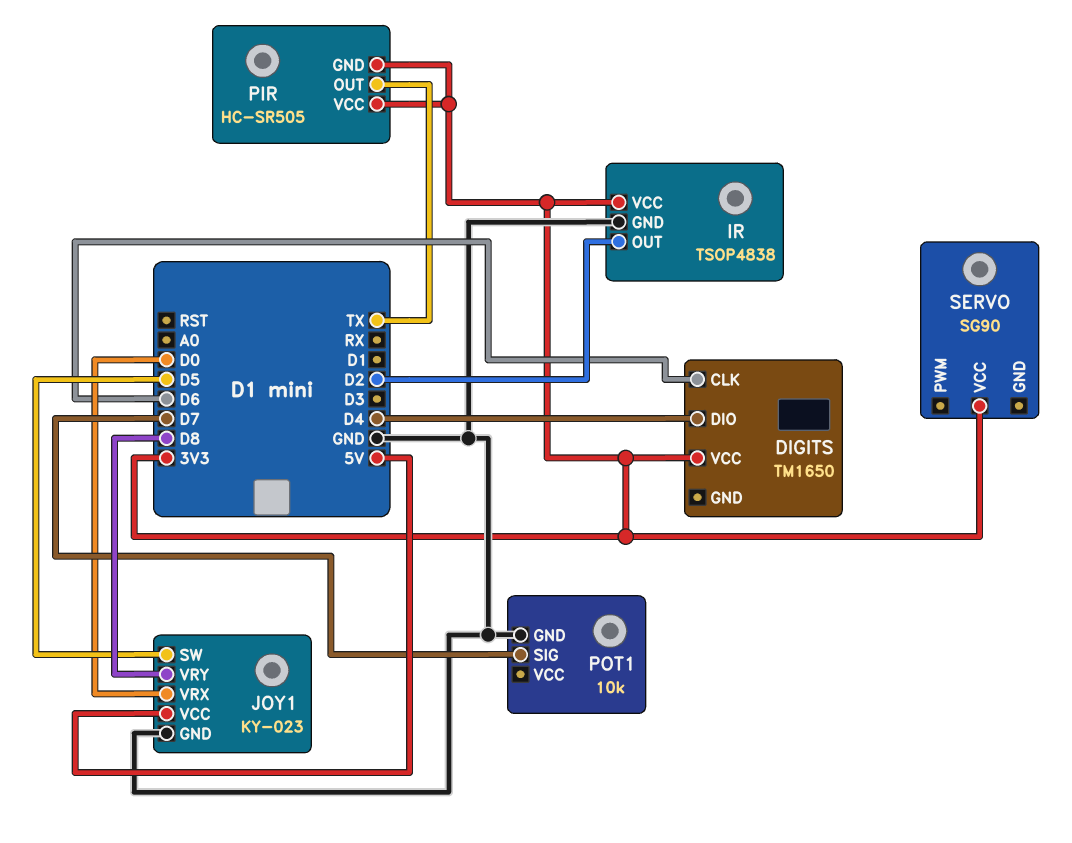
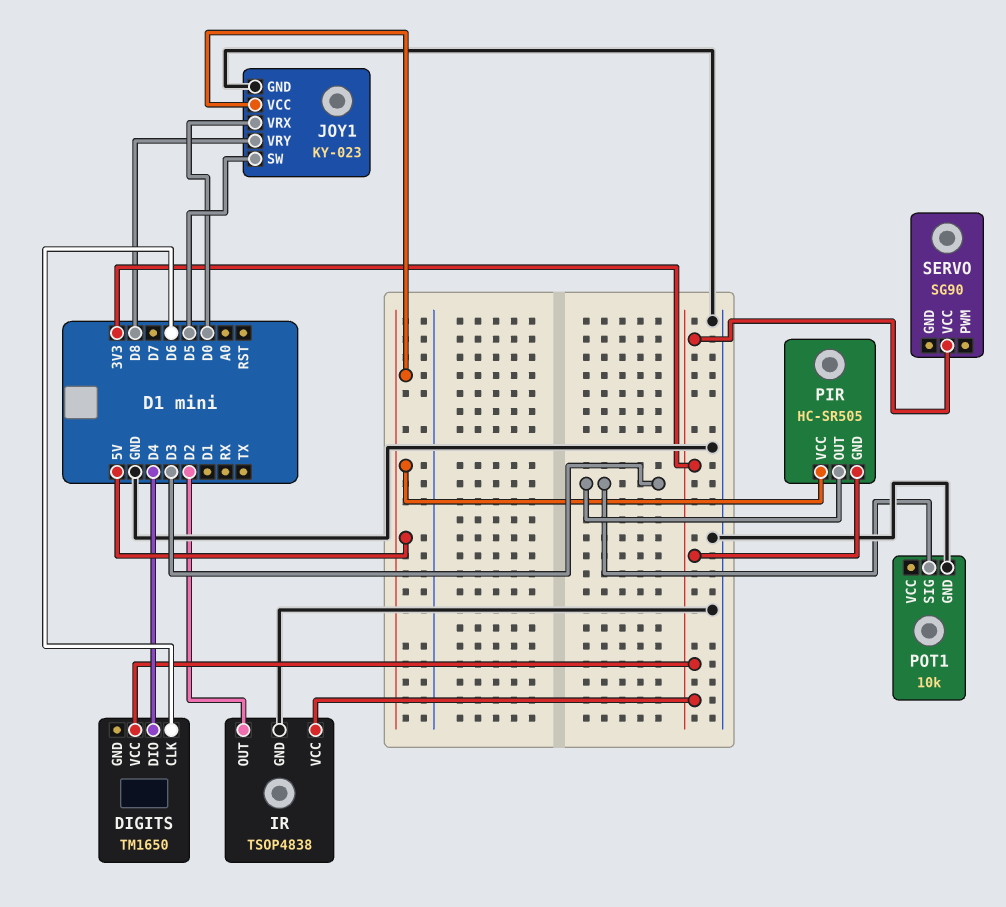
PIR pin OUT: TX -> D3
PIR pin VCC: 3V3 -> 5V
POT1 pin SIG: D7 -> D3

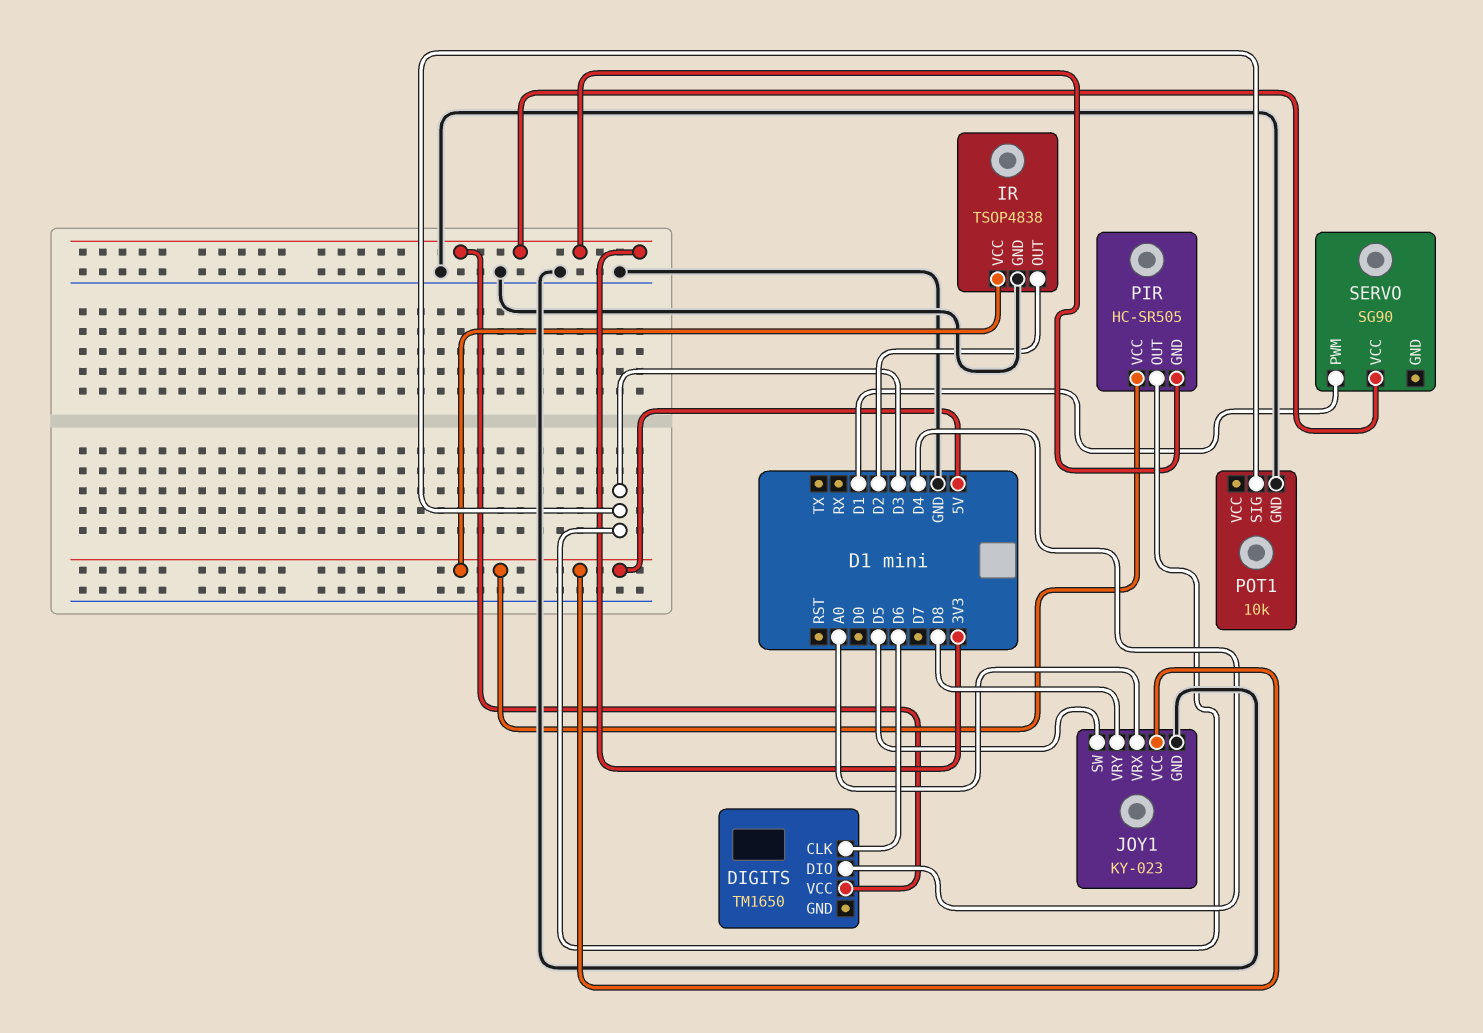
IR pin VCC: 3V3 -> 5V
JOY1 pin VRX: D0 -> A0
SERVO pin PWM: none -> D1

